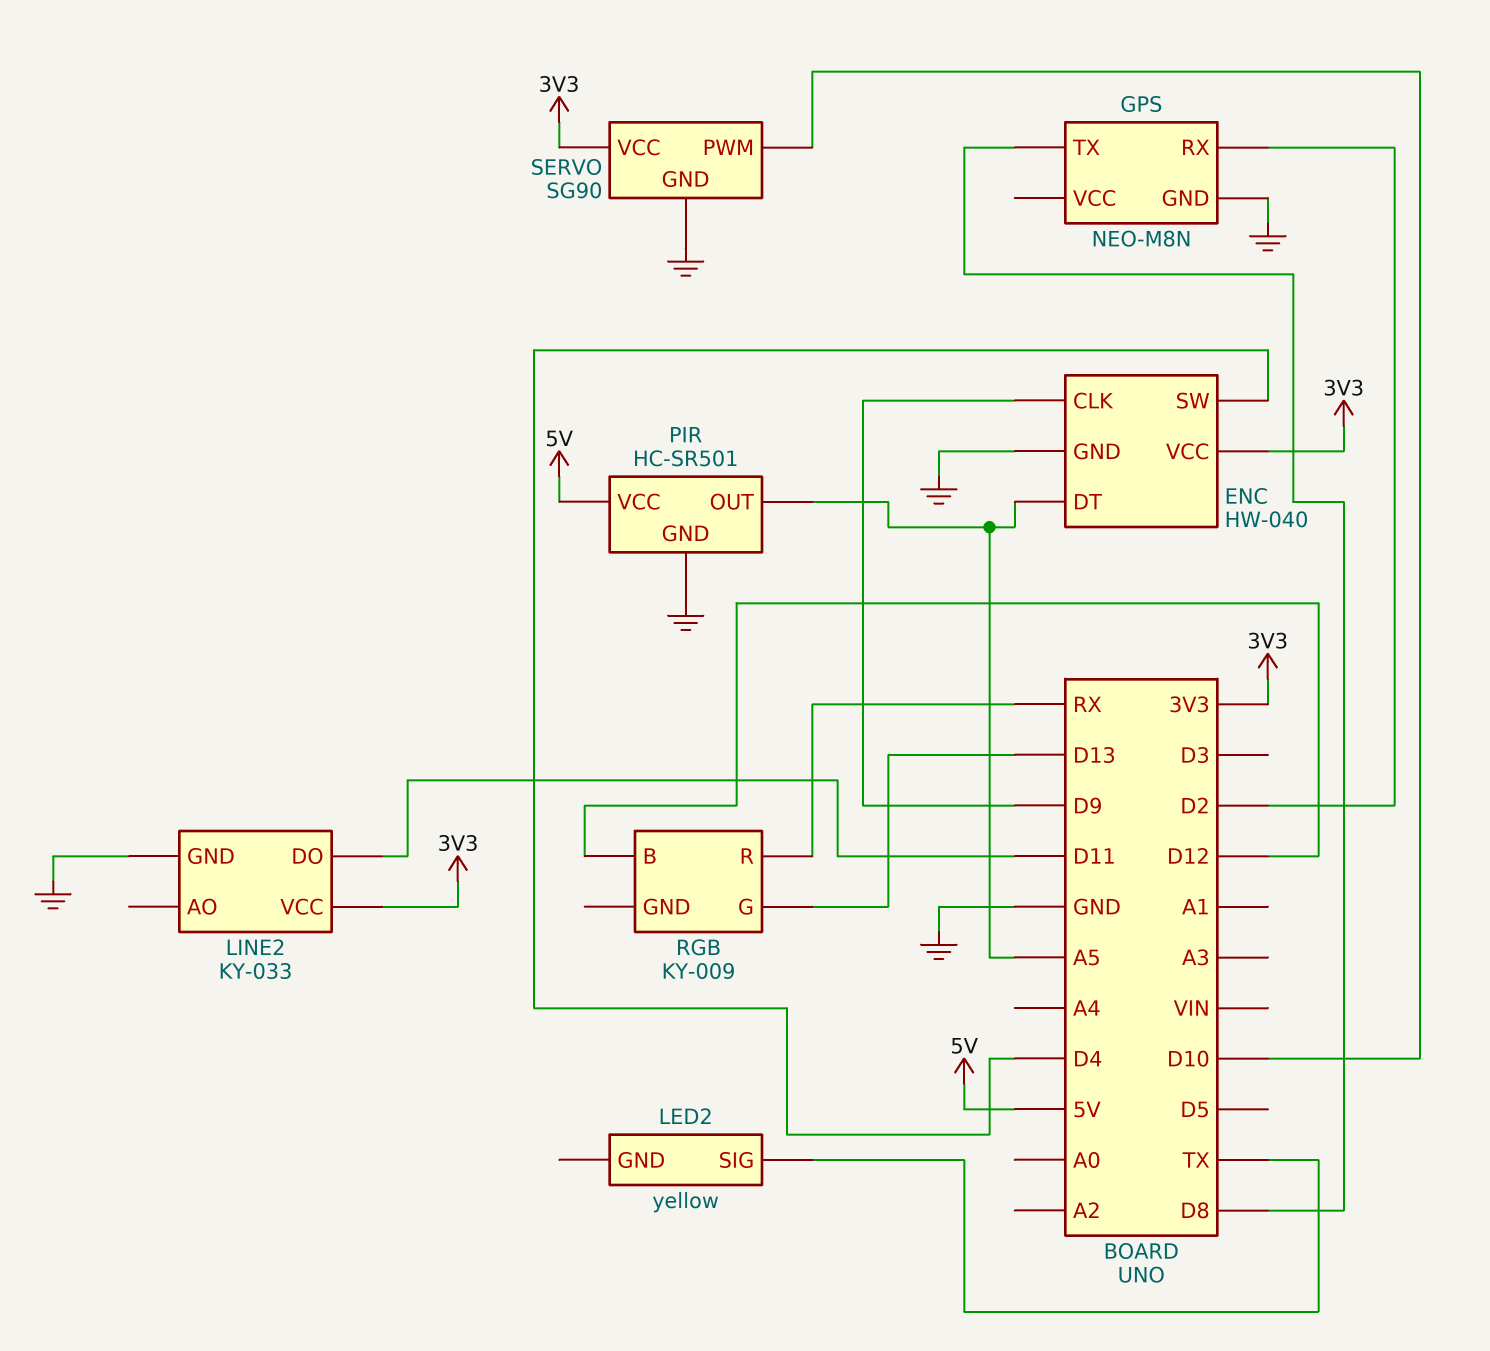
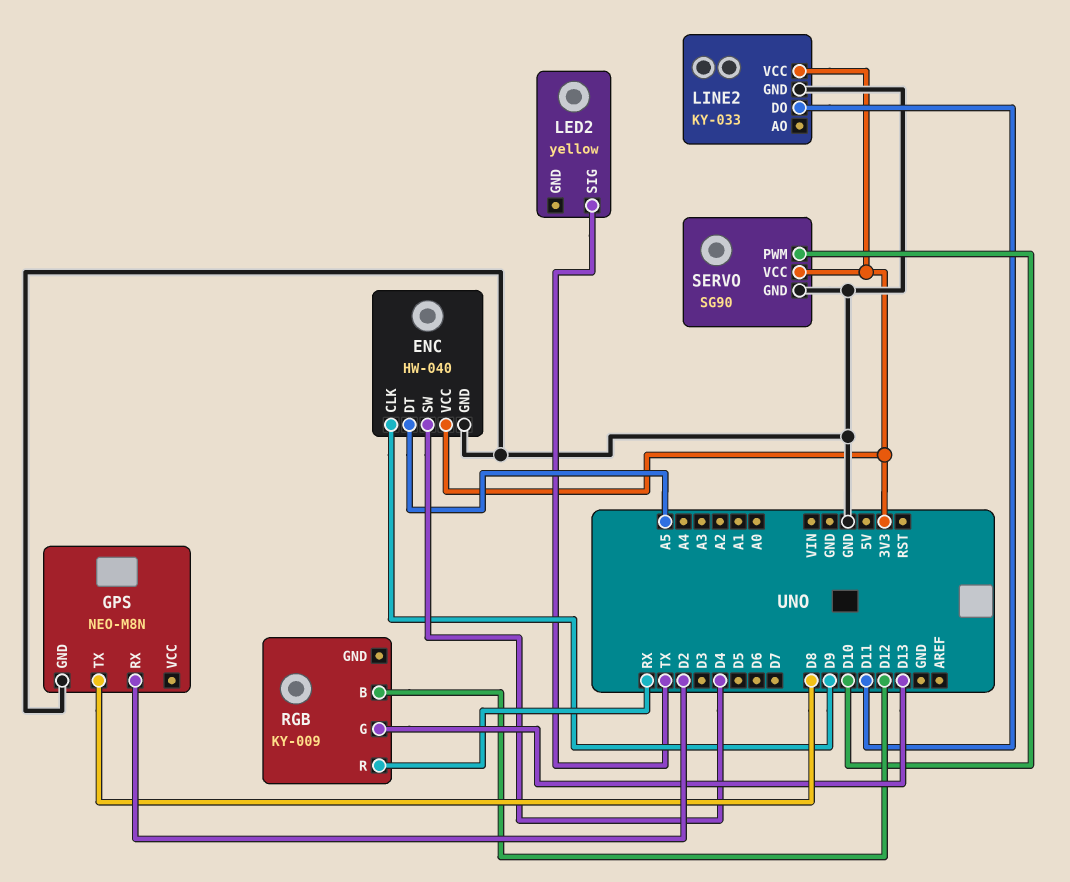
PIR: HC-SR501 -> none
PIR pin GND: GND -> none
PIR pin OUT: A5 -> none
PIR pin VCC: 5V -> none

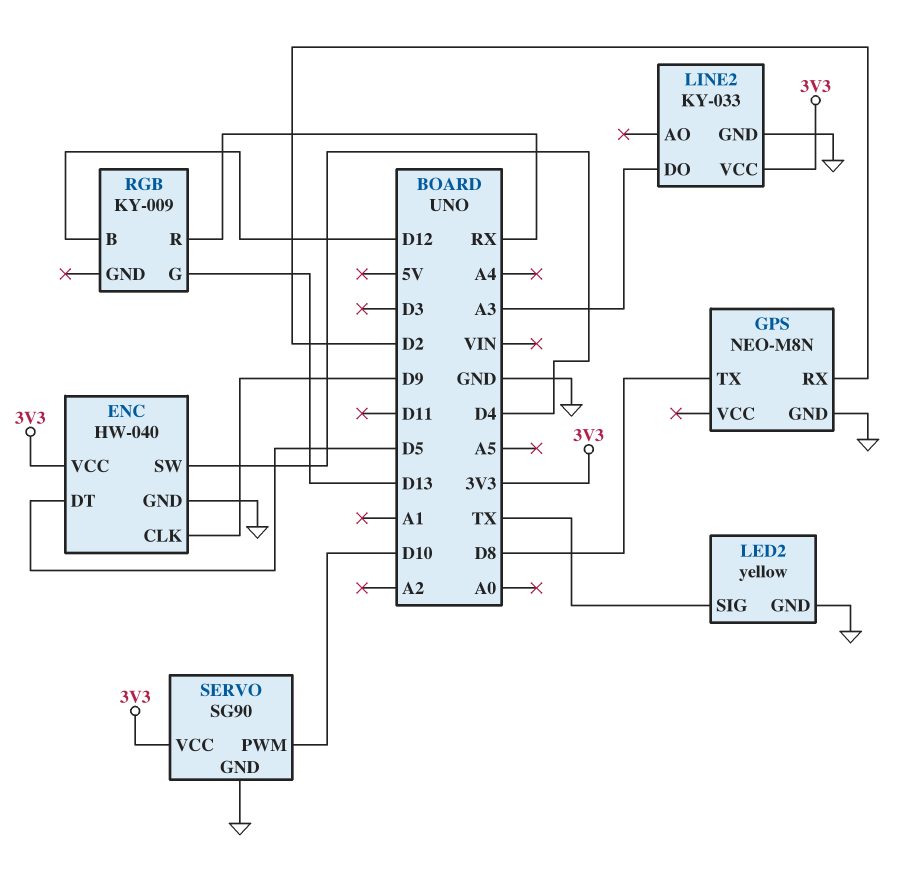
ENC pin DT: A5 -> D5
LED2 pin GND: none -> GND
LINE2 pin DO: D11 -> A3

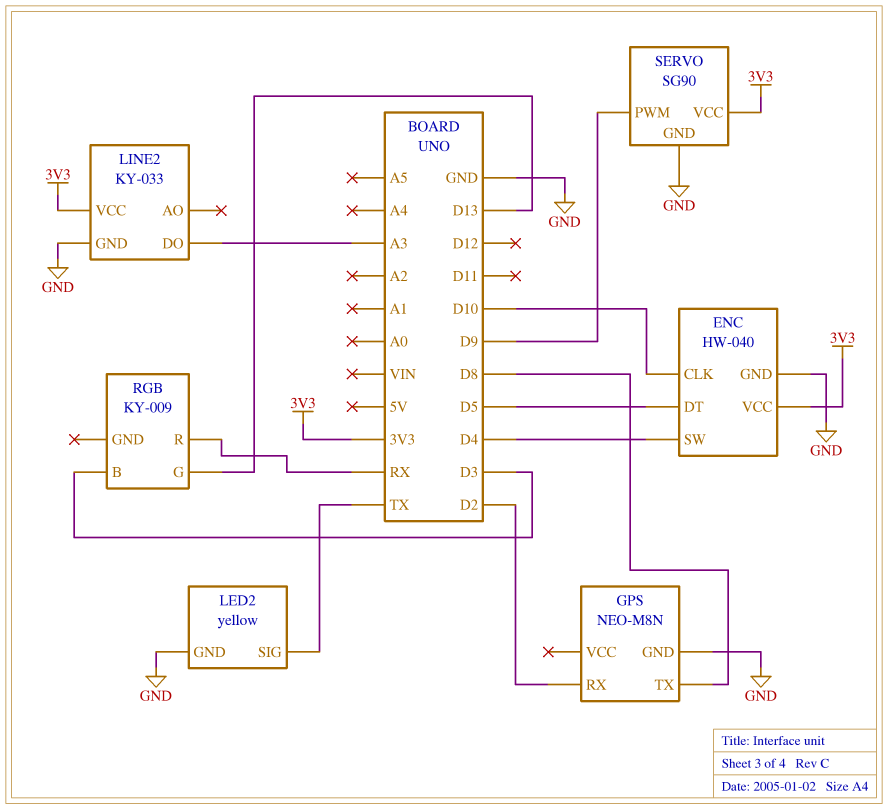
ENC pin CLK: D9 -> D10
RGB pin B: D12 -> D3
SERVO pin PWM: D10 -> D9

